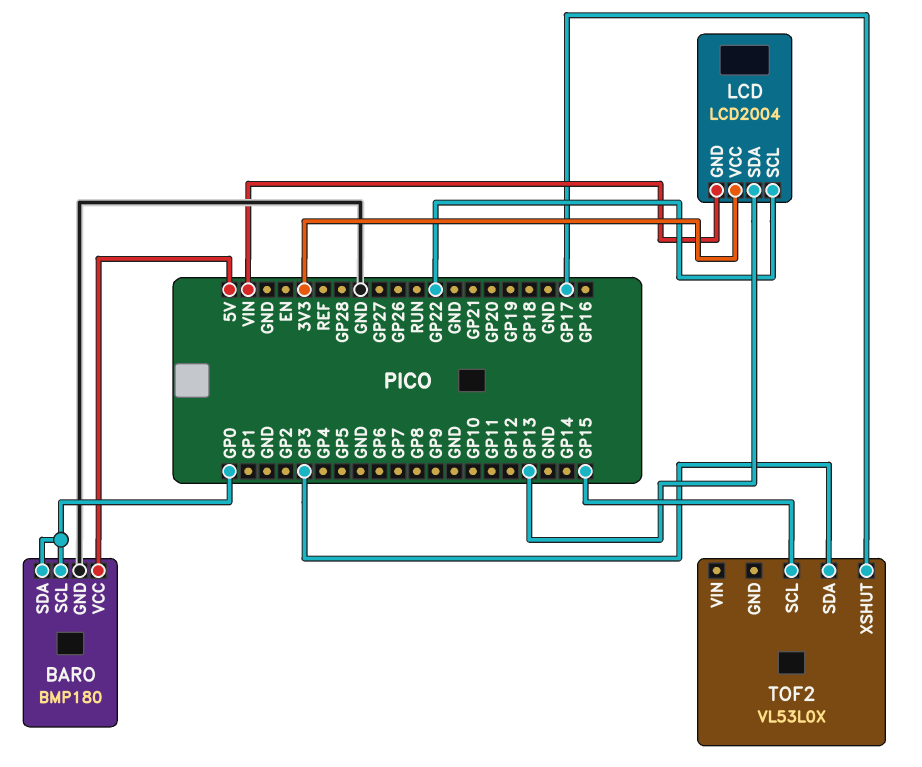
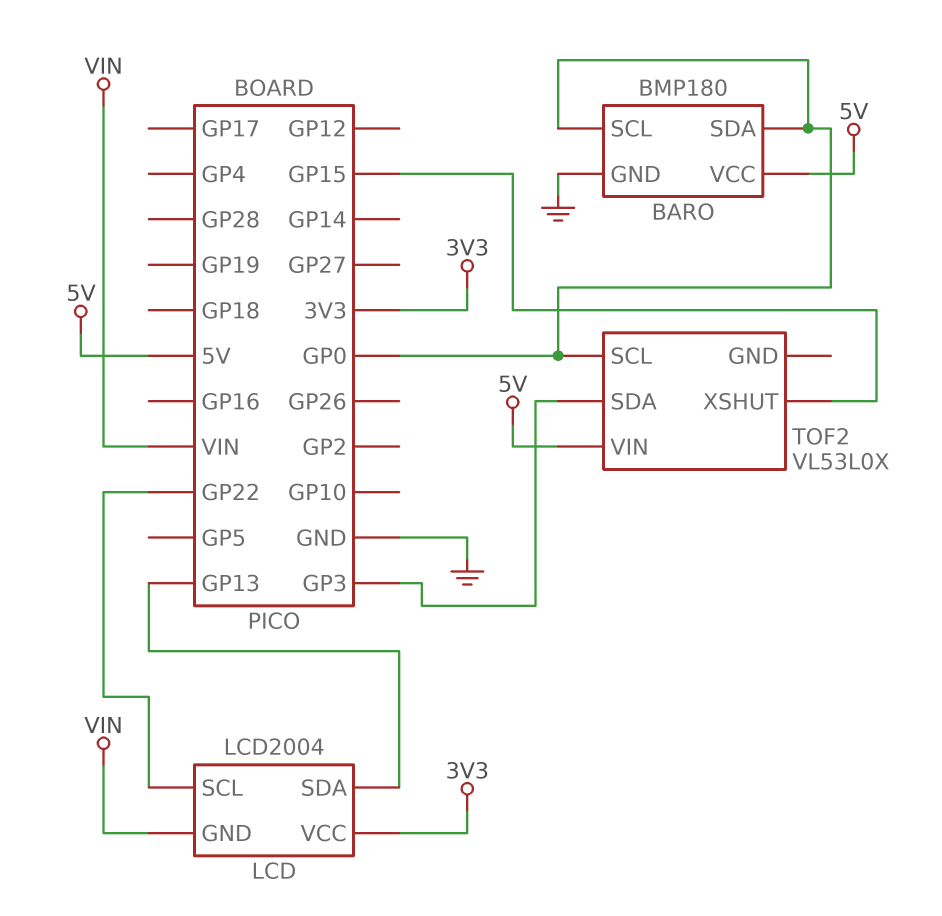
TOF2 pin SCL: GP15 -> GP0
TOF2 pin VIN: none -> 5V
TOF2 pin XSHUT: GP17 -> GP15

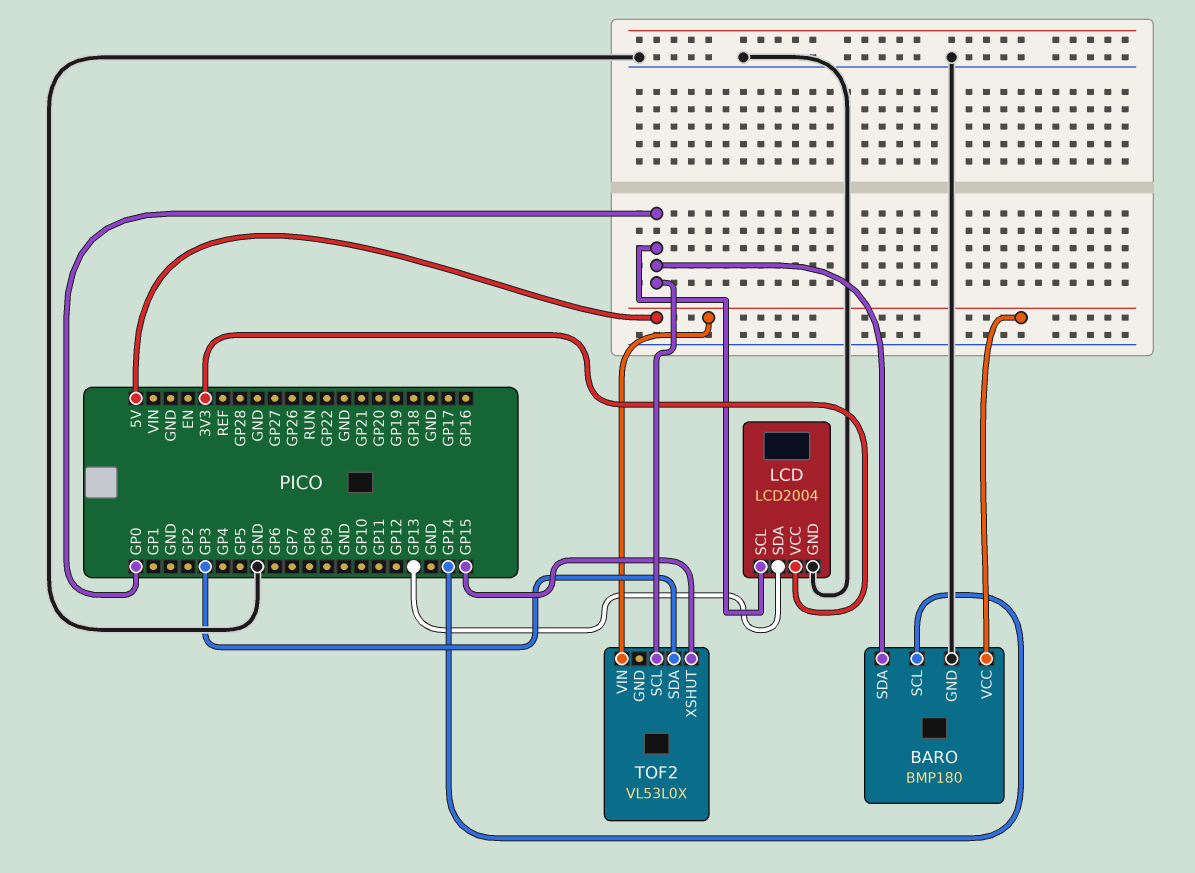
BARO pin SCL: GP0 -> GP14
LCD pin GND: VIN -> GND
LCD pin SCL: GP22 -> GP0

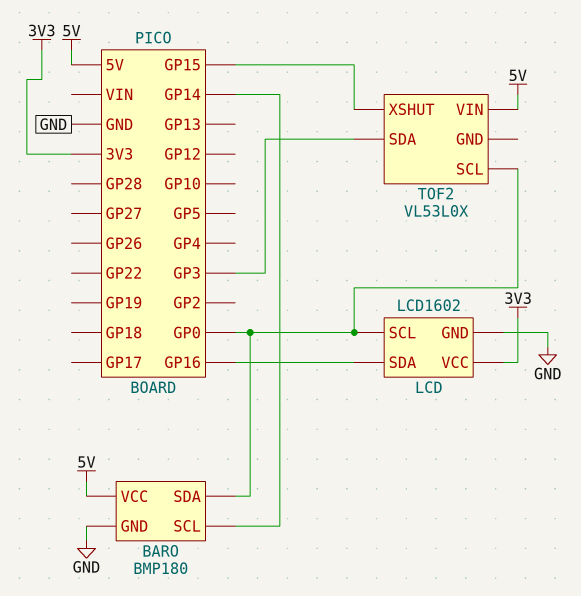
LCD: LCD2004 -> LCD1602
LCD pin SDA: GP13 -> GP16

